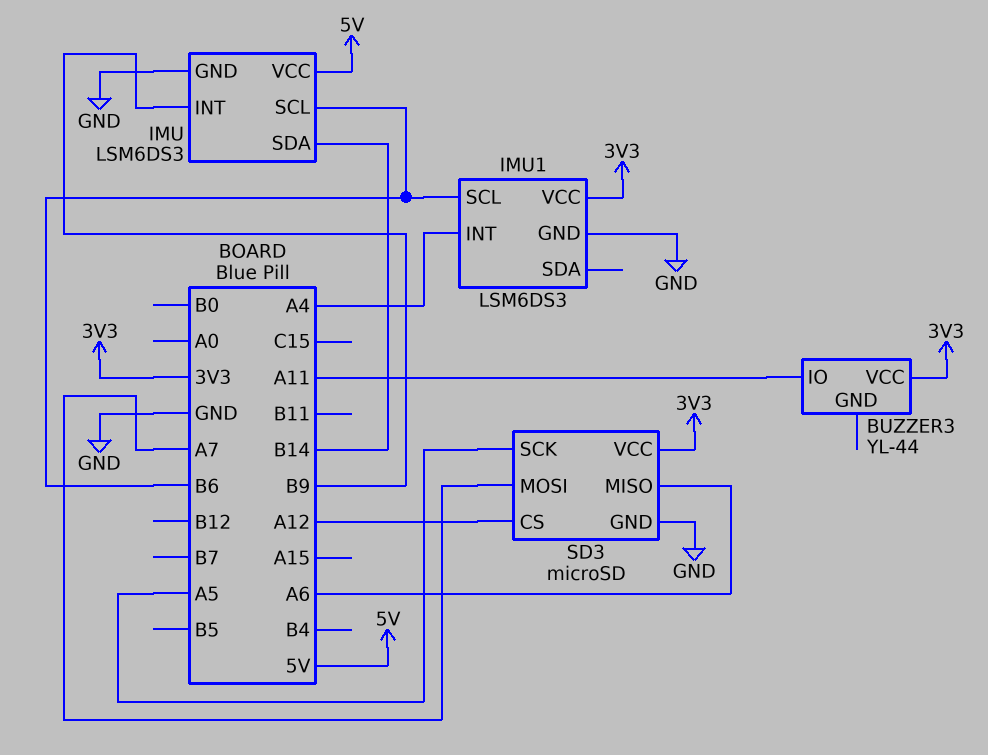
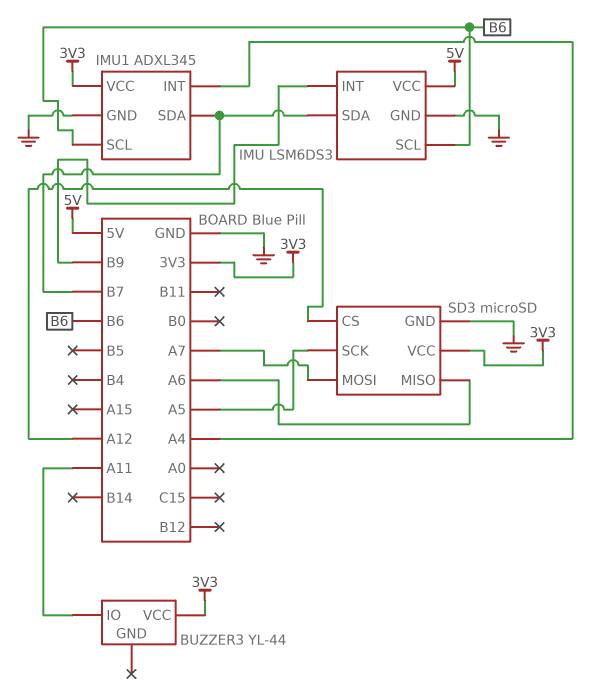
IMU pin SDA: B14 -> B7
IMU1: LSM6DS3 -> ADXL345
IMU1 pin SDA: none -> B7

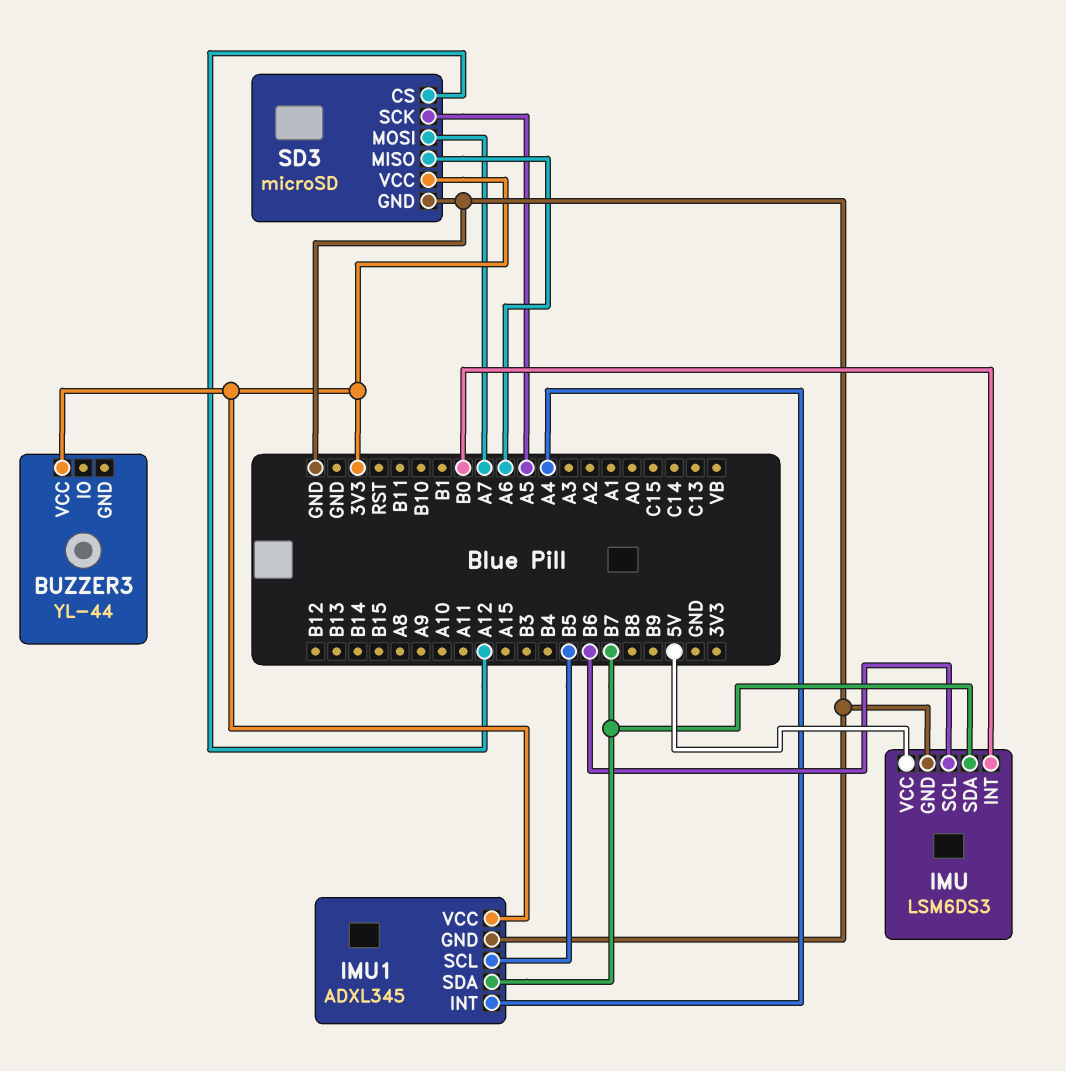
BUZZER3 pin IO: A11 -> none
IMU pin INT: B9 -> B0
IMU1 pin SCL: B6 -> B5

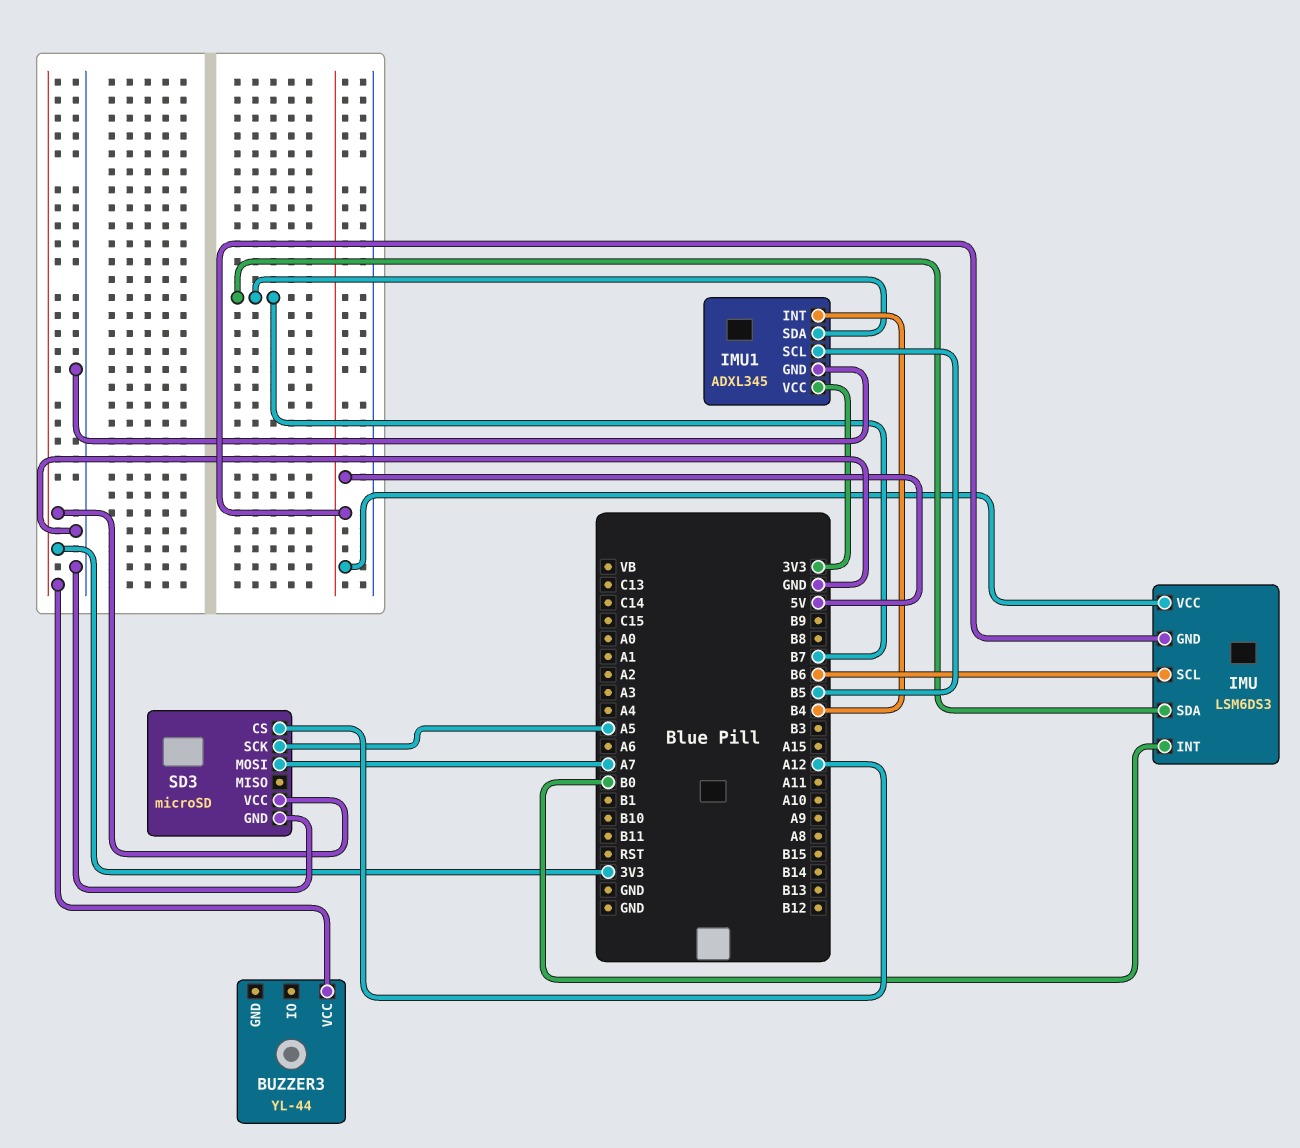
IMU pin GND: GND -> 5V
IMU1 pin INT: A4 -> B4
SD3 pin MISO: A6 -> none

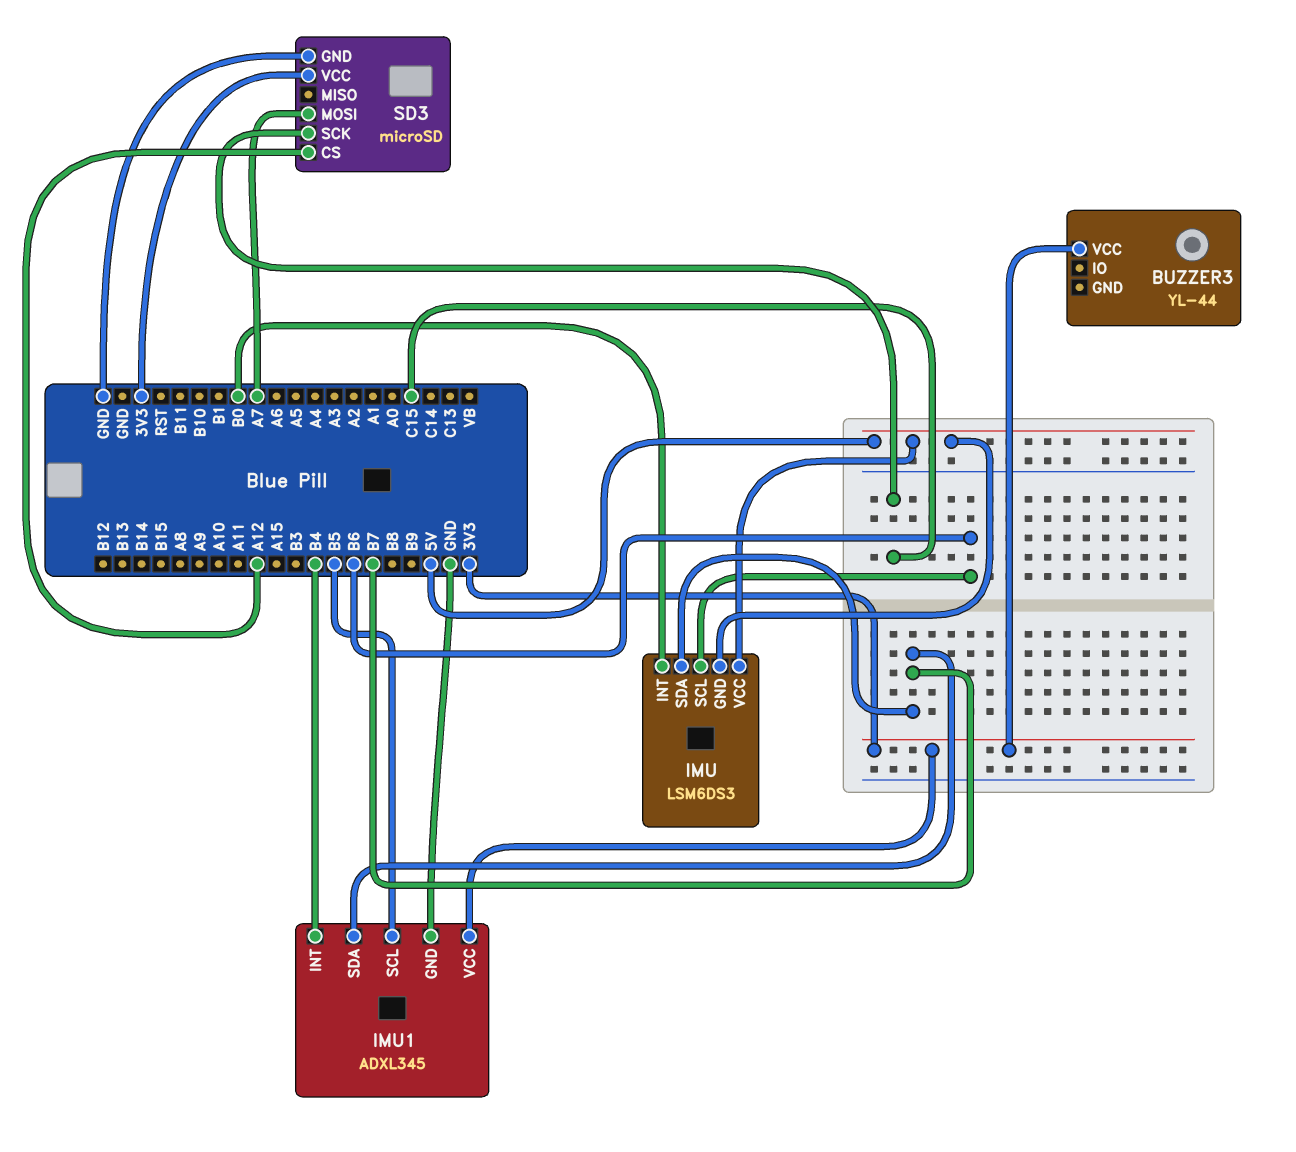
SD3 pin SCK: A5 -> C15

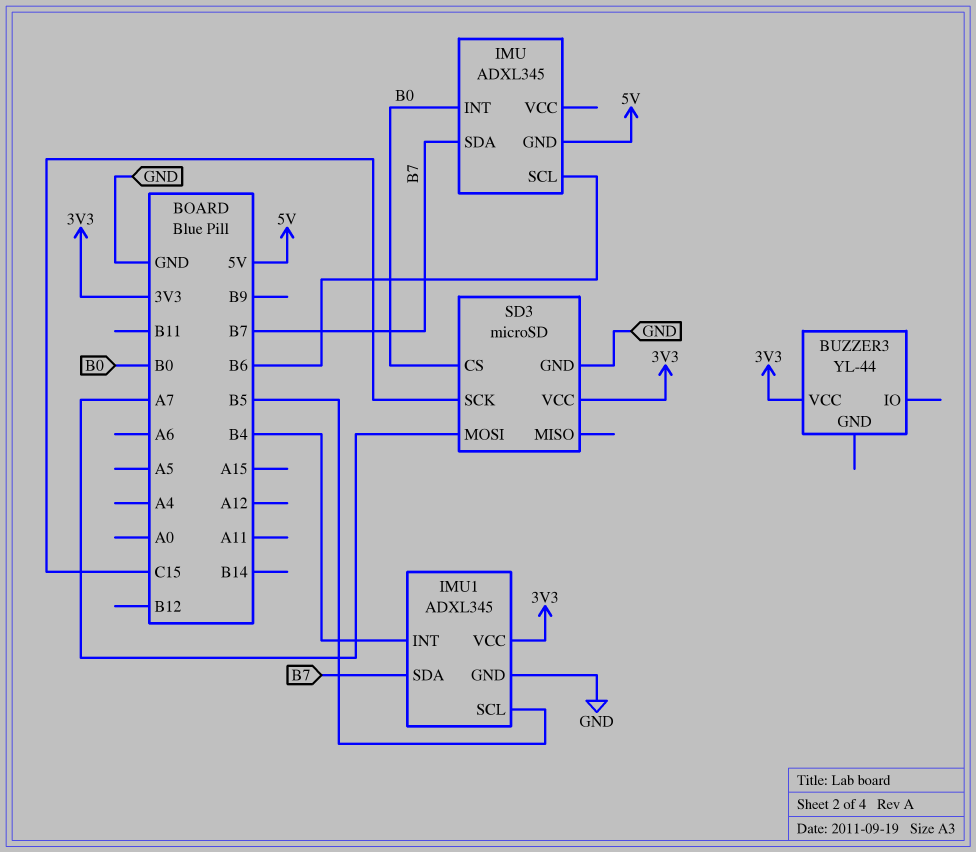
IMU: LSM6DS3 -> ADXL345
IMU pin VCC: 5V -> none
SD3 pin CS: A12 -> B0

